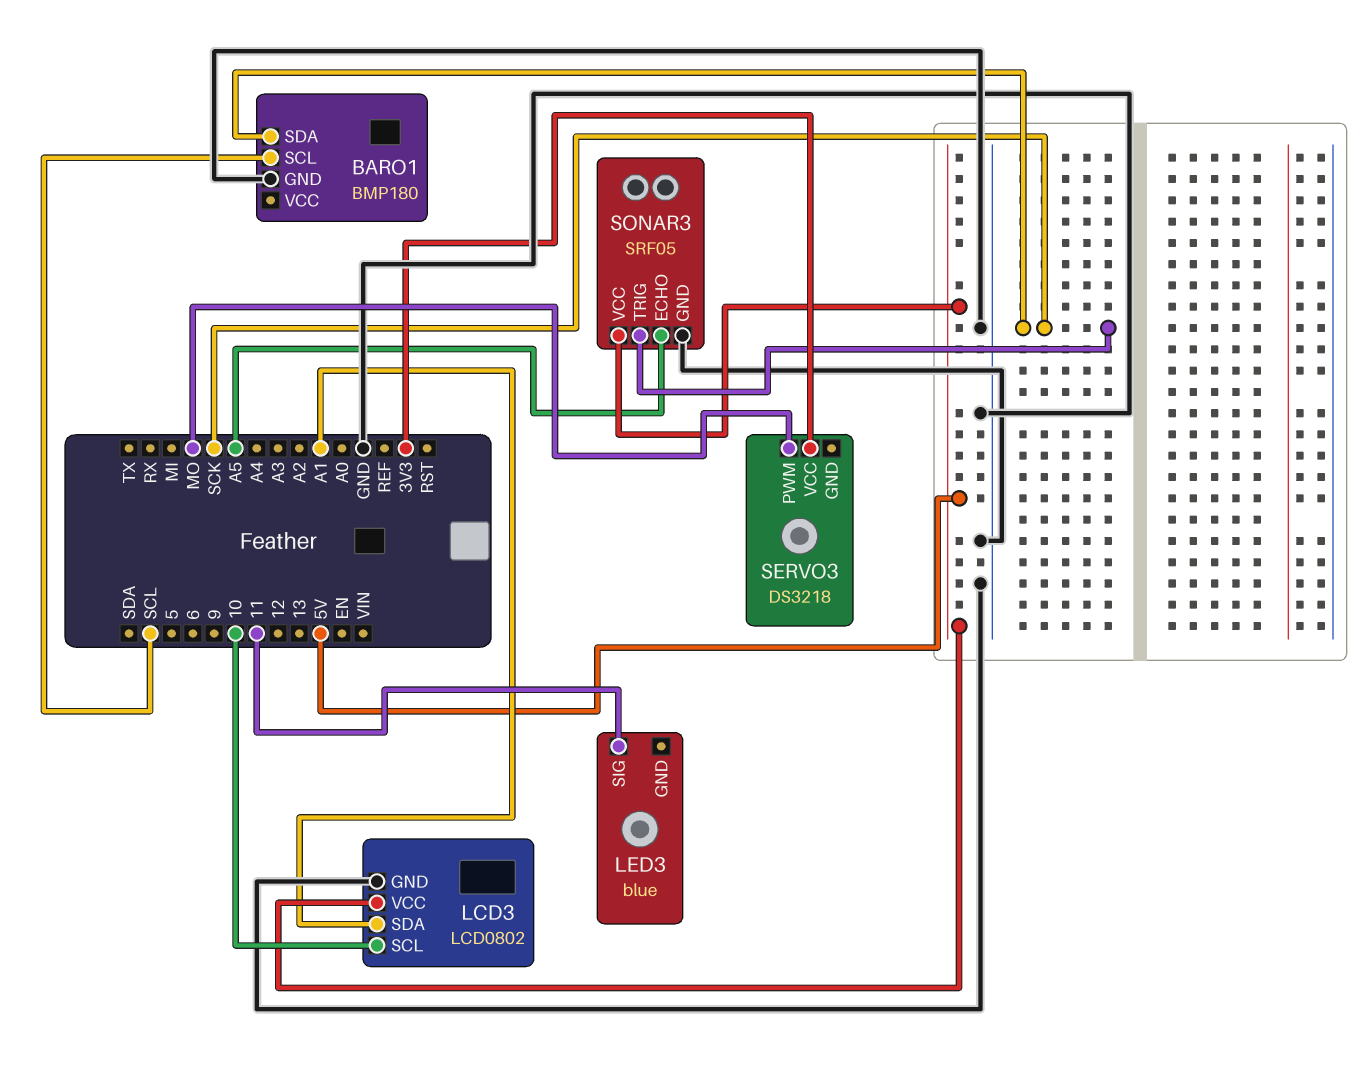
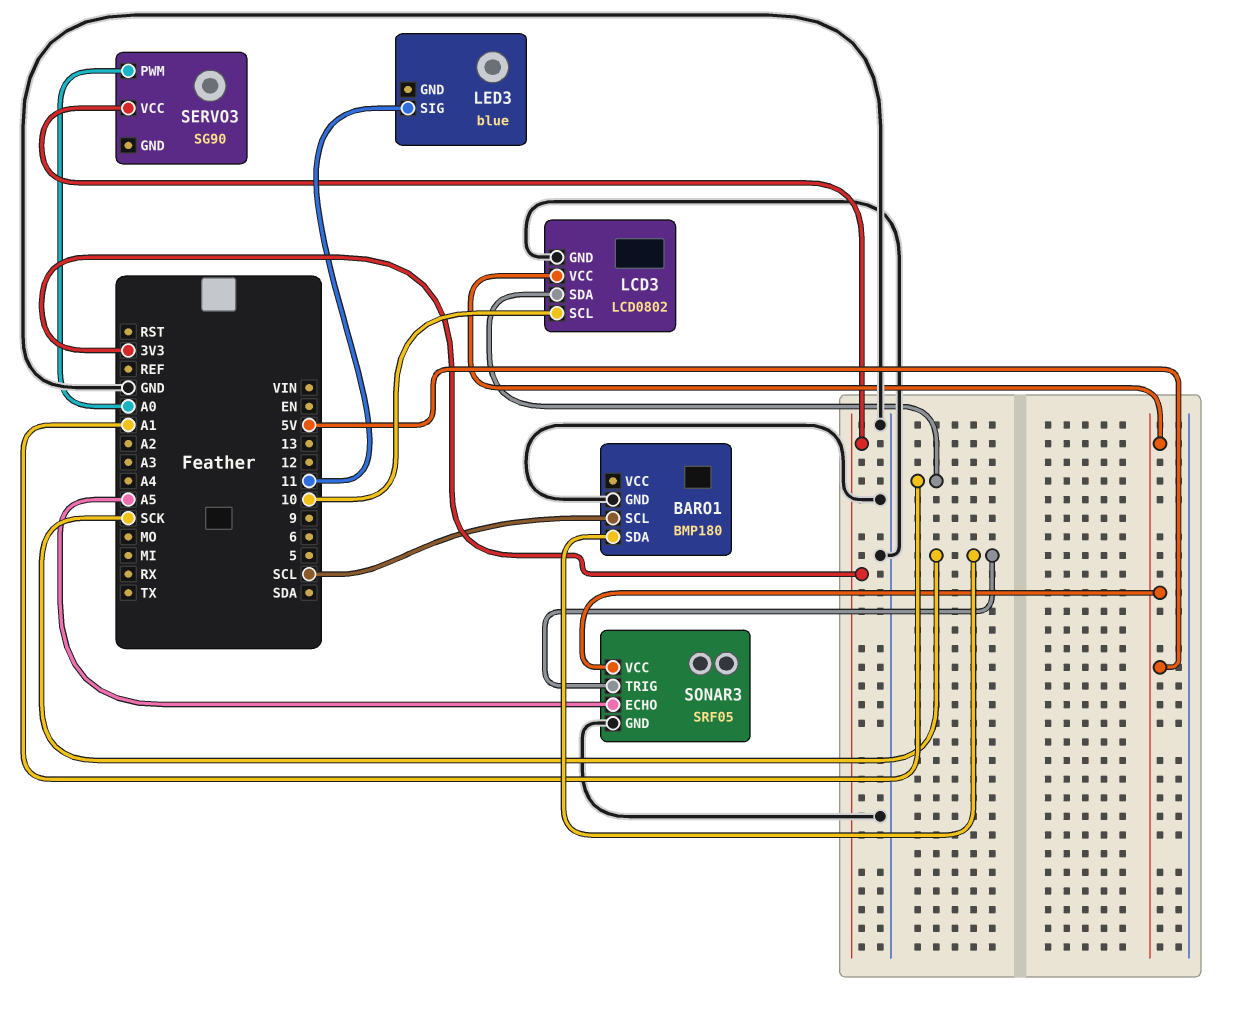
SERVO3: DS3218 -> SG90
SERVO3 pin PWM: MO -> A0

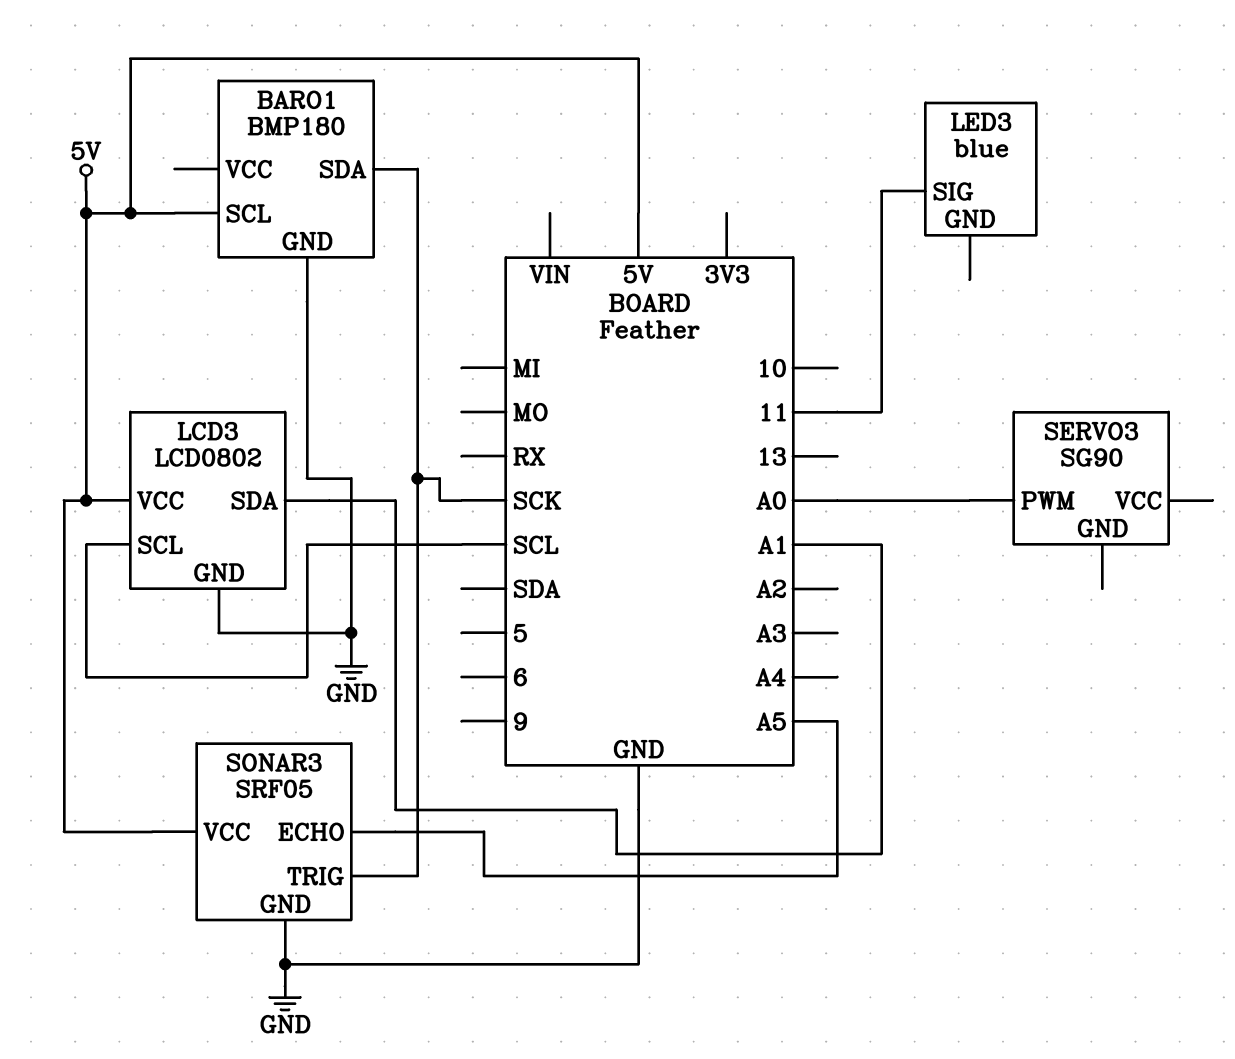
BARO1 pin SCL: SCL -> 5V
LCD3 pin SCL: 10 -> SCL
SERVO3 pin VCC: 3V3 -> none

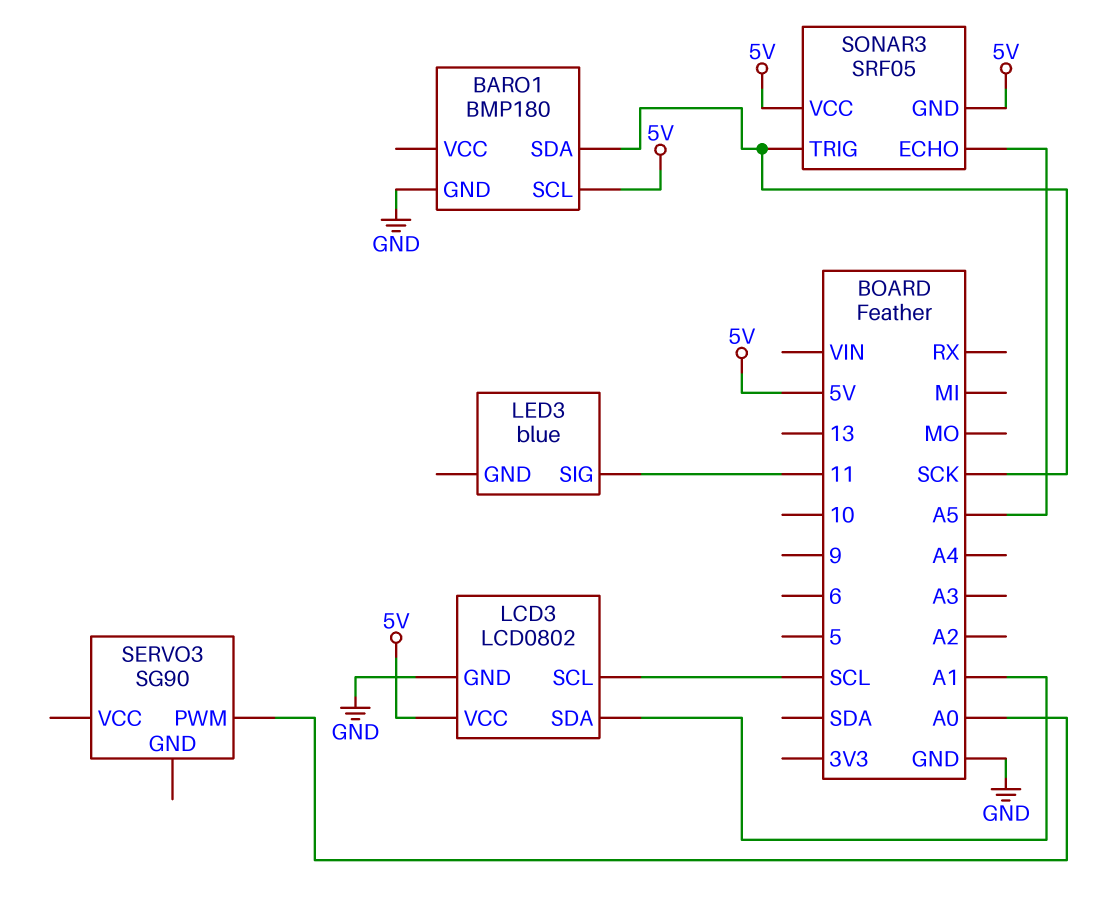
SONAR3 pin GND: GND -> 5V

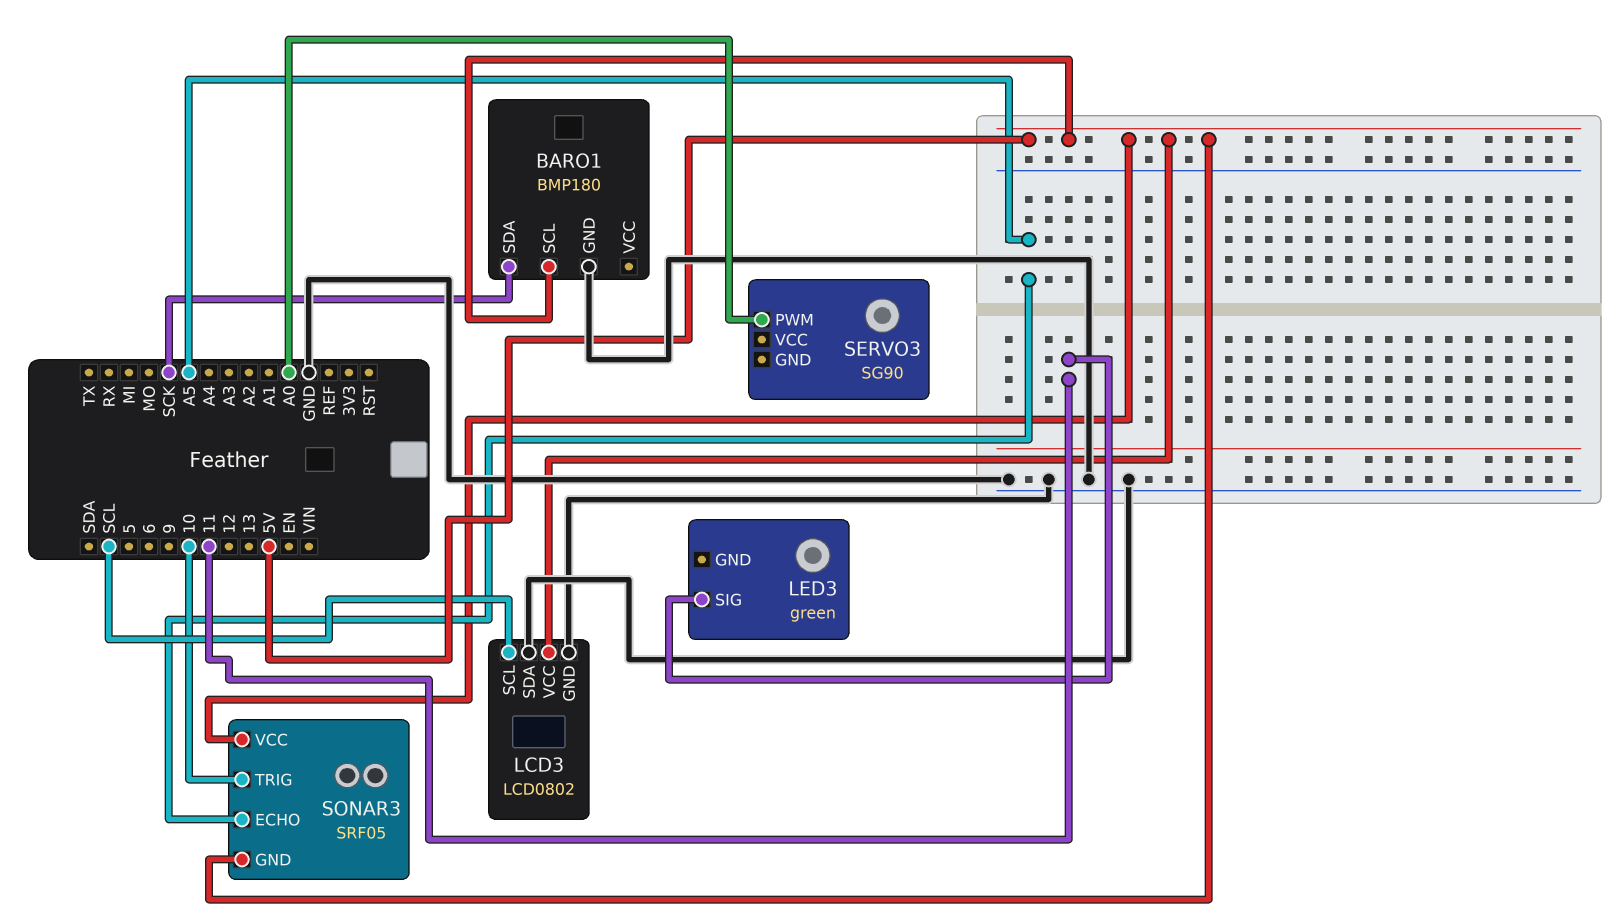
LCD3 pin SDA: A1 -> GND
LED3: blue -> green
SONAR3 pin TRIG: SCK -> 10

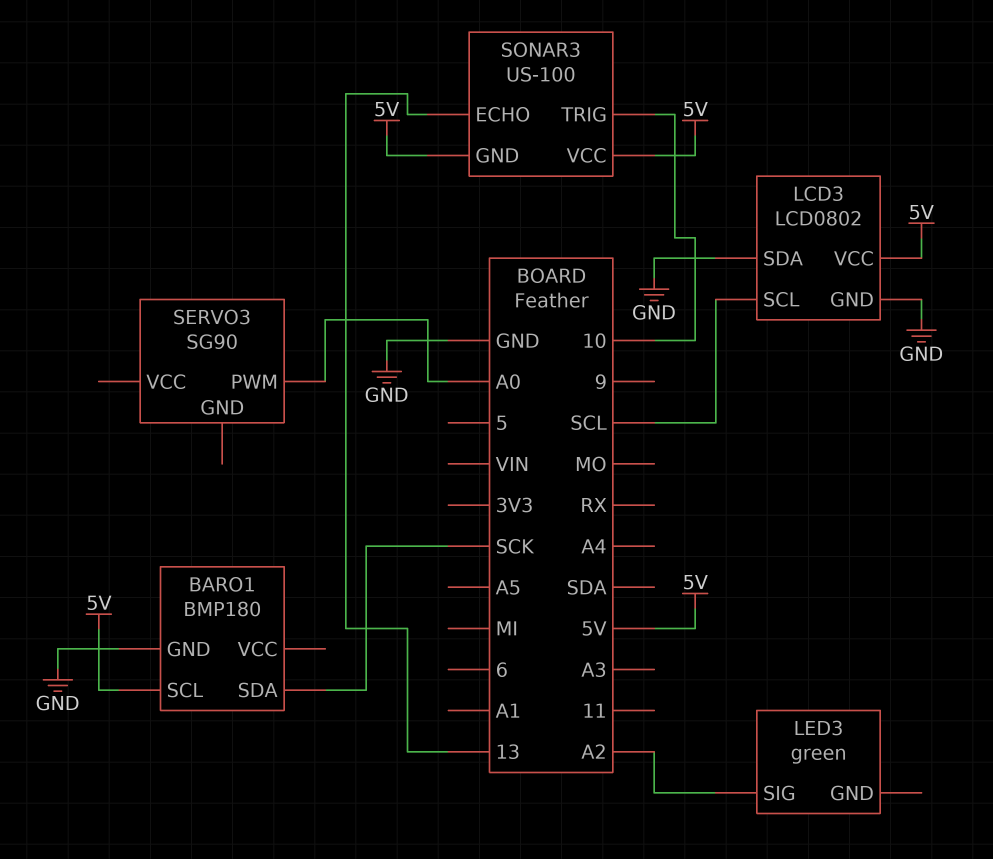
LED3 pin SIG: 11 -> A2
SONAR3: SRF05 -> US-100
SONAR3 pin ECHO: A5 -> 13

